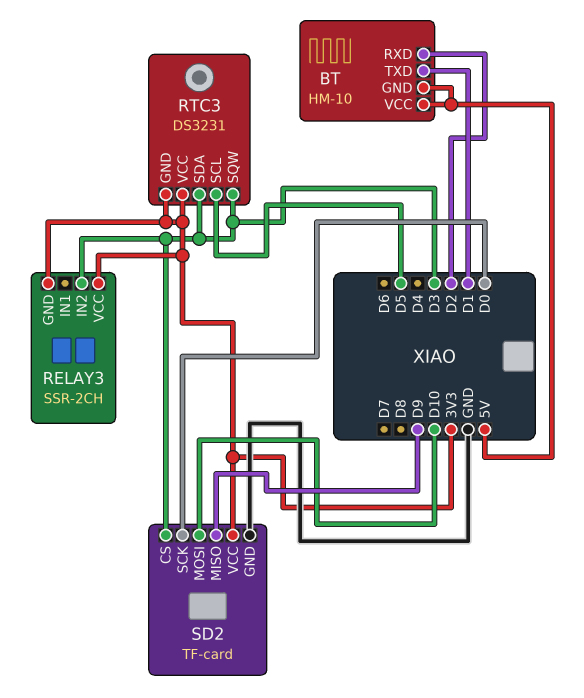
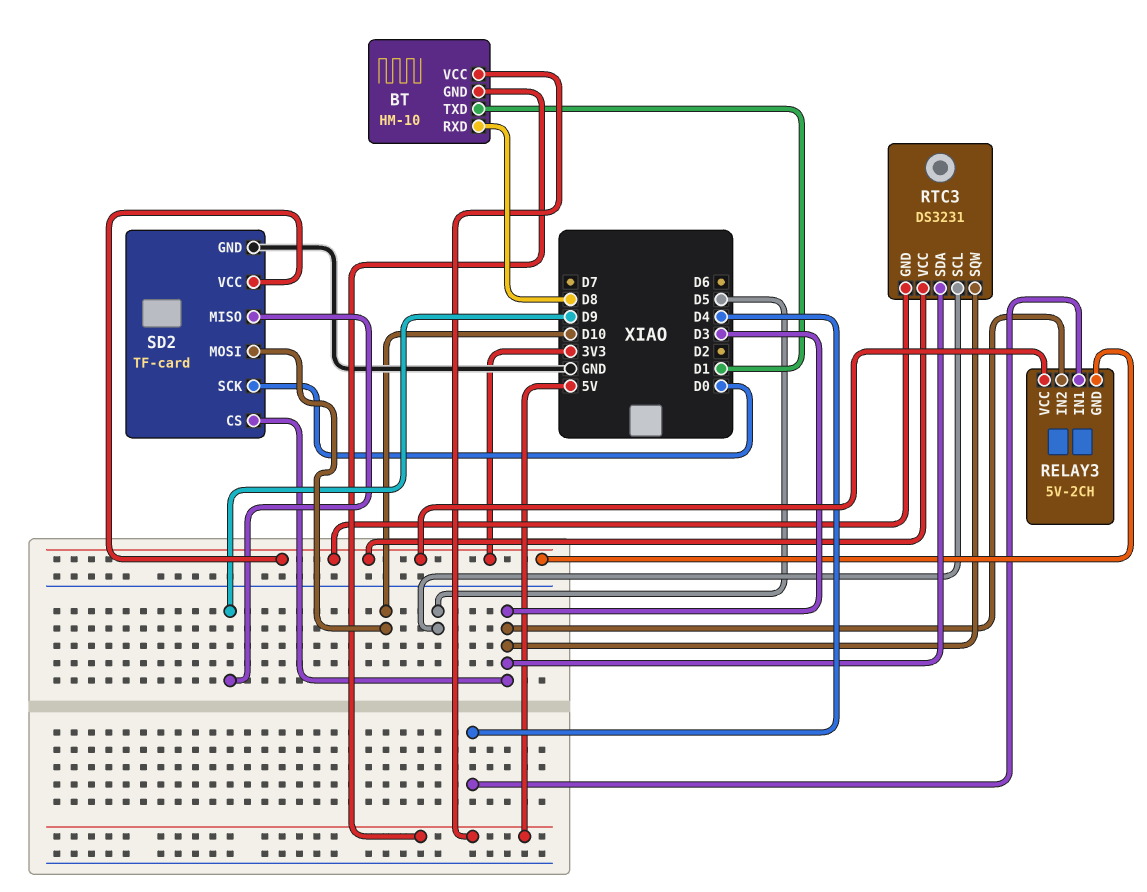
BT pin RXD: D2 -> D8
RELAY3: SSR-2CH -> 5V-2CH
RELAY3 pin IN1: none -> D4

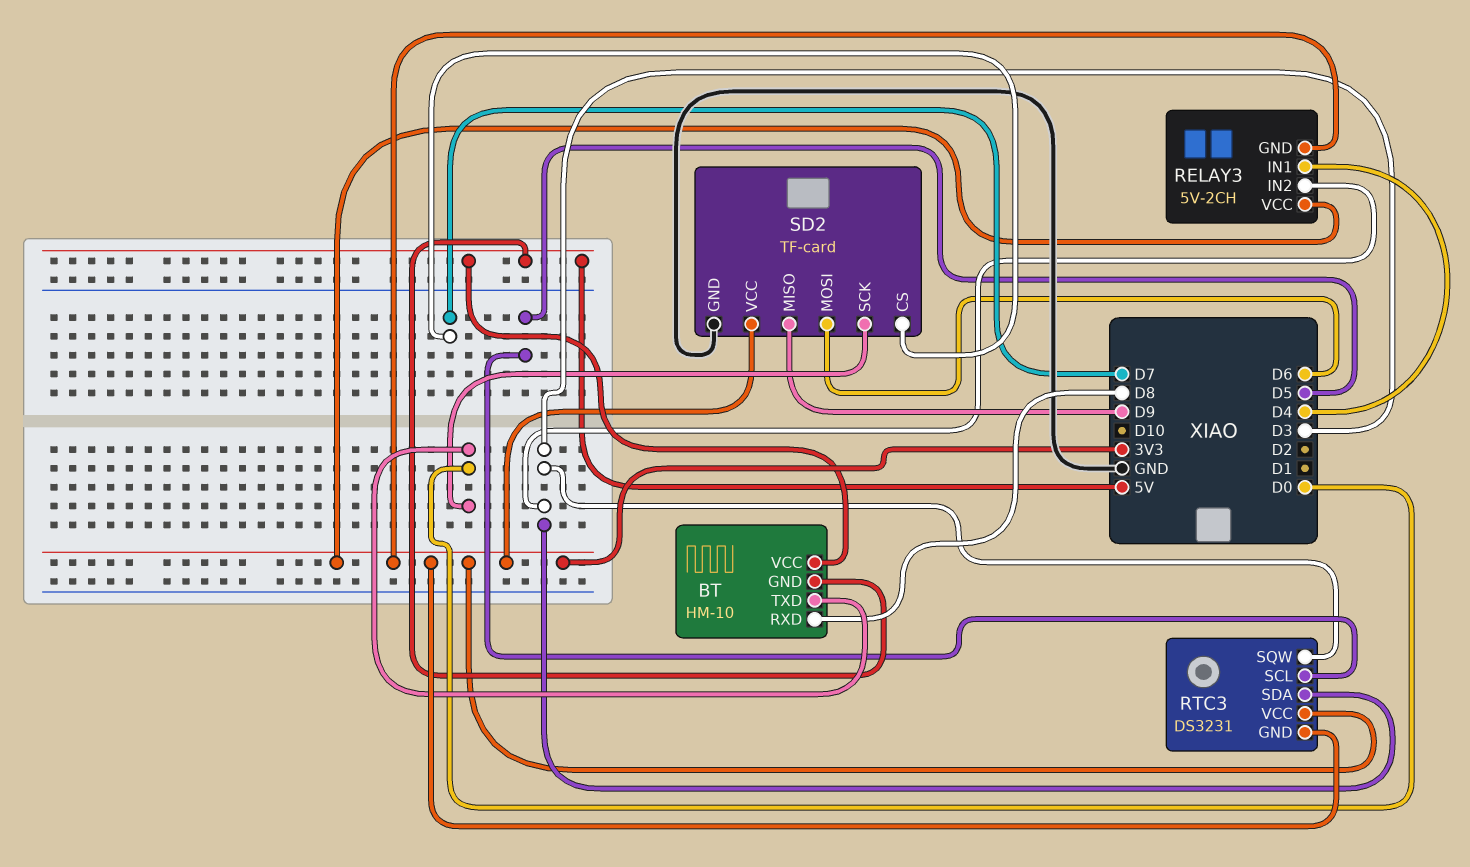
BT pin TXD: D1 -> D0
SD2 pin CS: D3 -> D7
SD2 pin MOSI: D10 -> D6

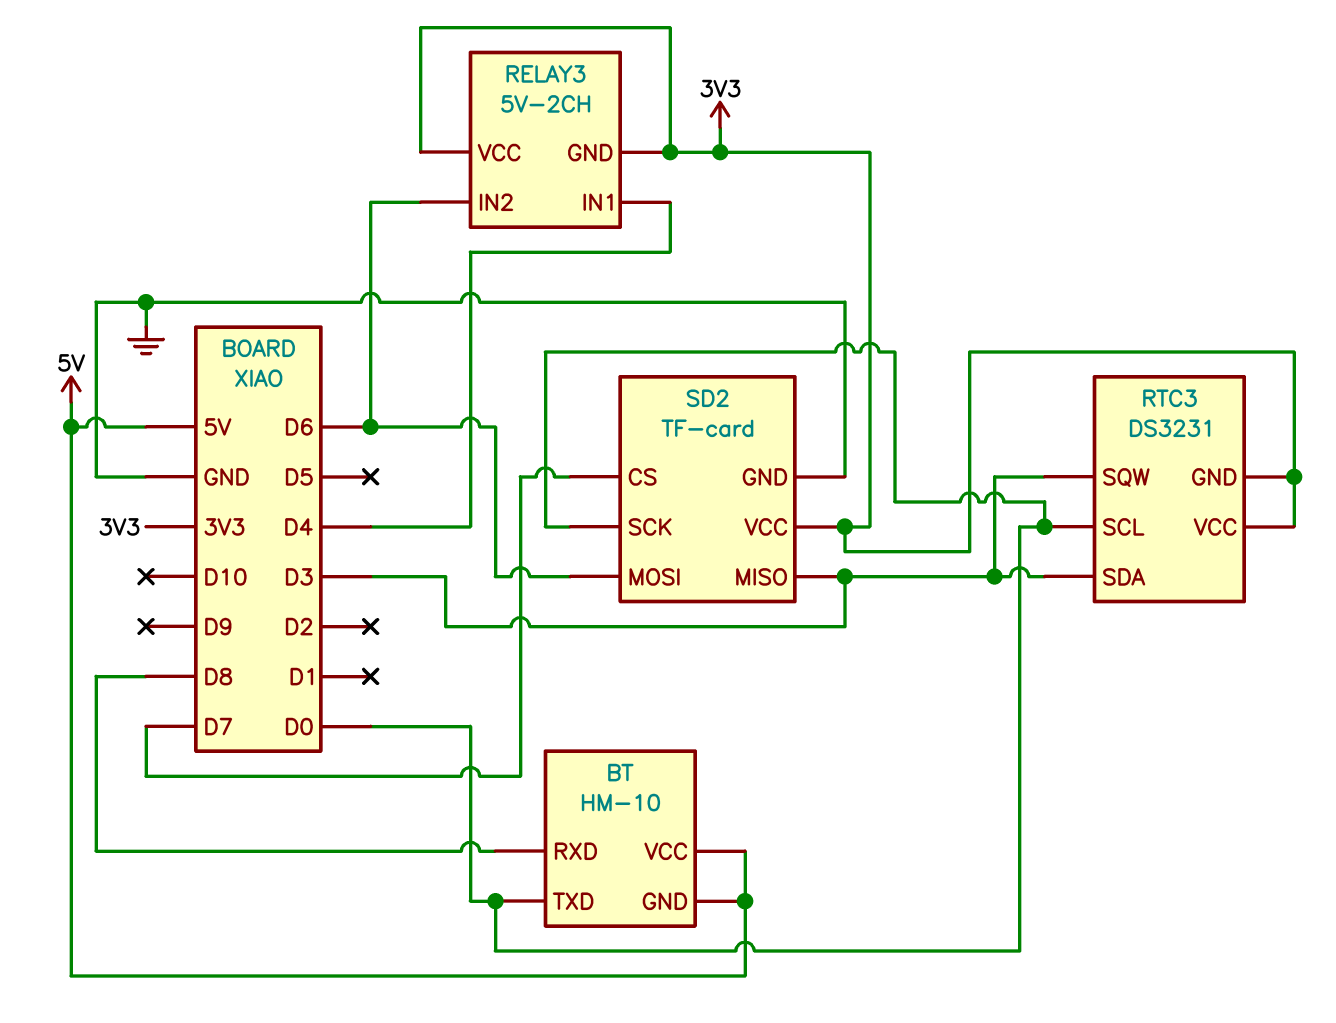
RELAY3 pin IN2: D3 -> D6
RTC3 pin SCL: D5 -> D0
SD2 pin MISO: D9 -> D3

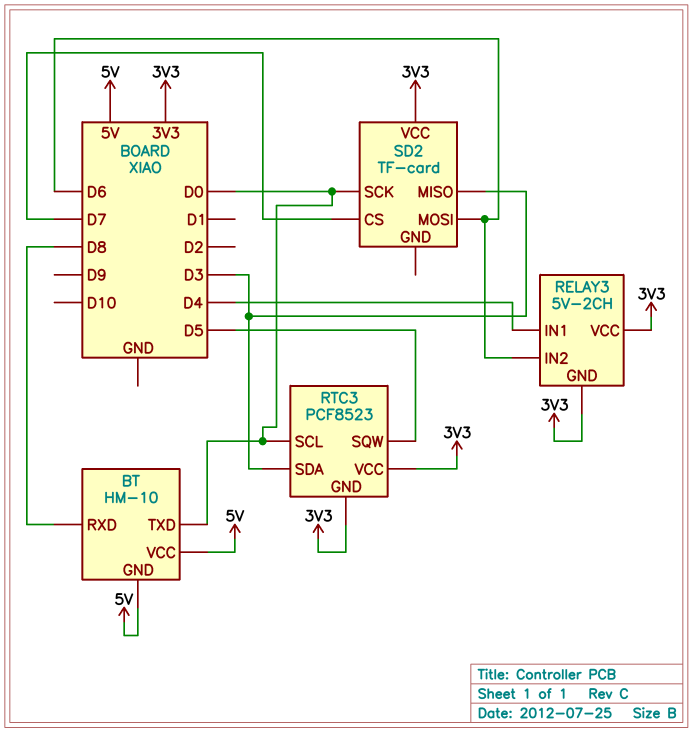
RTC3: DS3231 -> PCF8523
RTC3 pin SQW: D3 -> D5
SD2 pin GND: GND -> none

